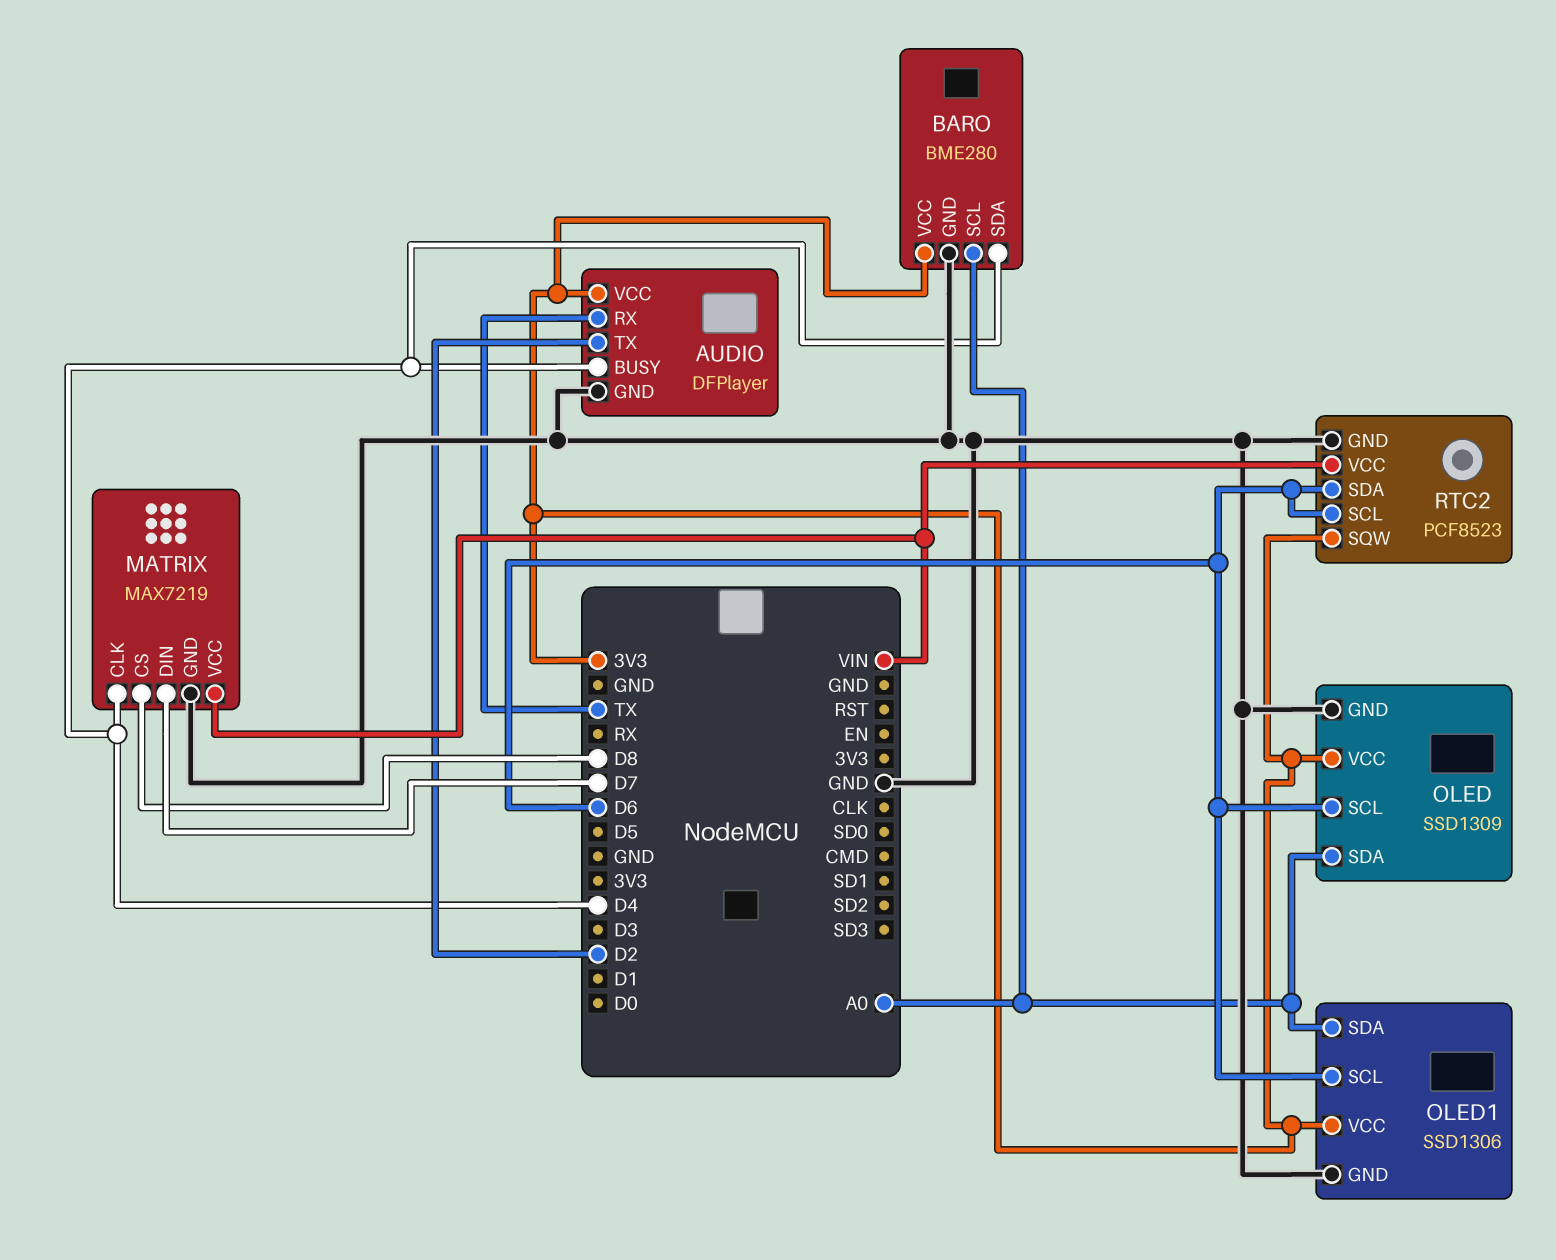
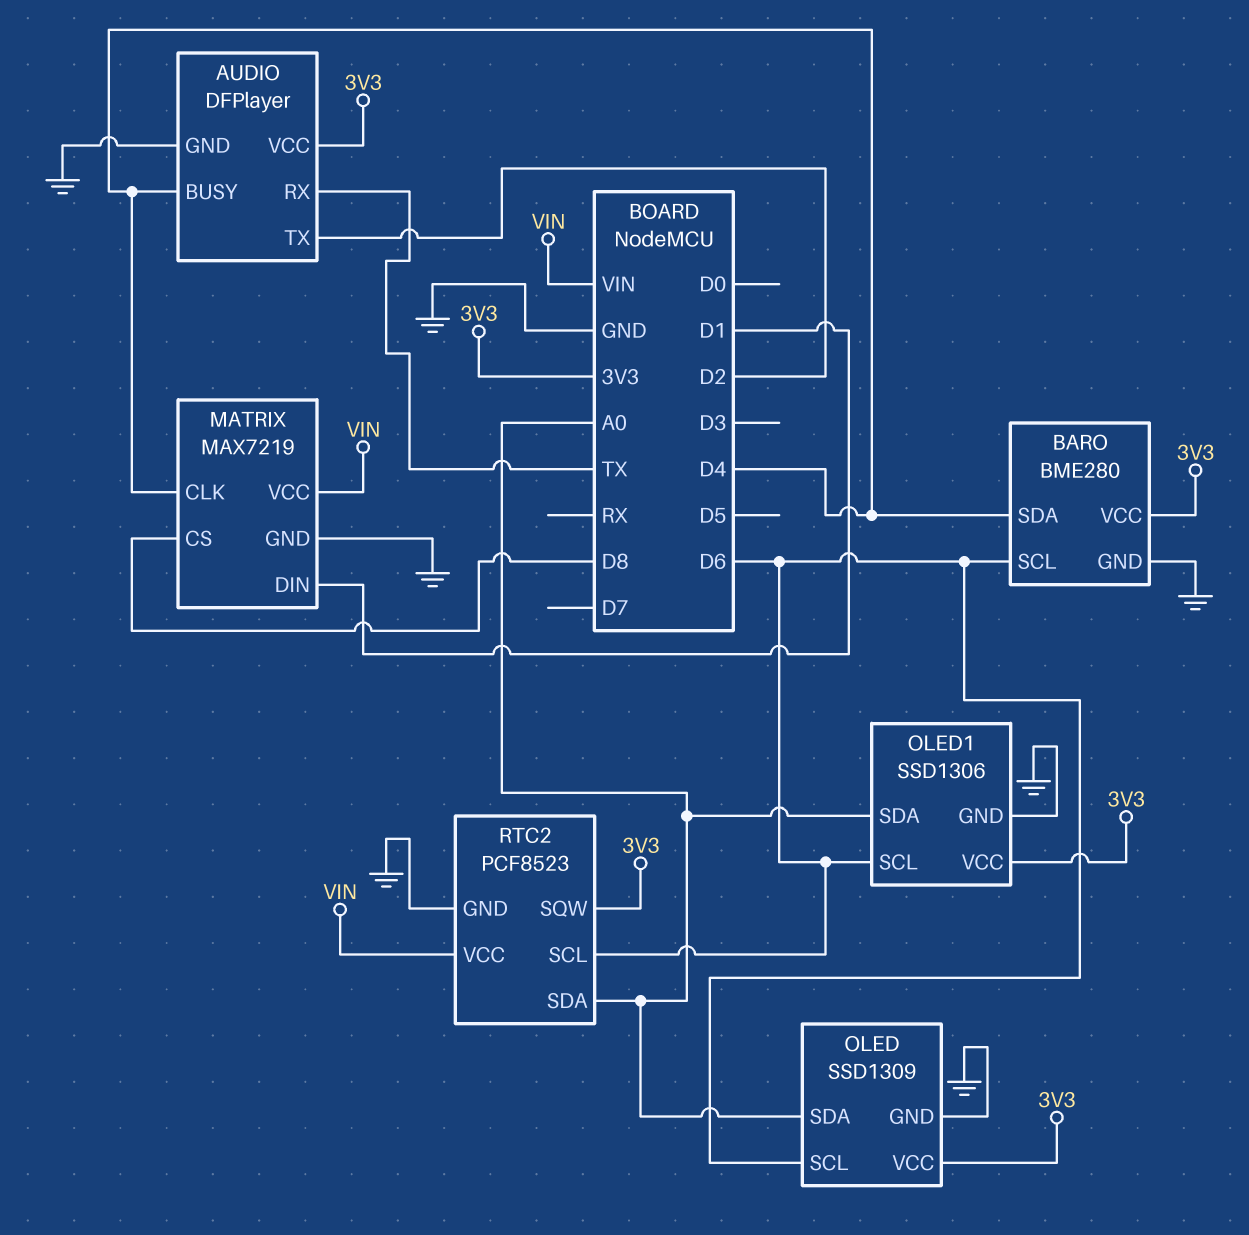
BARO pin SCL: A0 -> D6
MATRIX pin DIN: D7 -> D1
RTC2 pin SDA: D6 -> A0

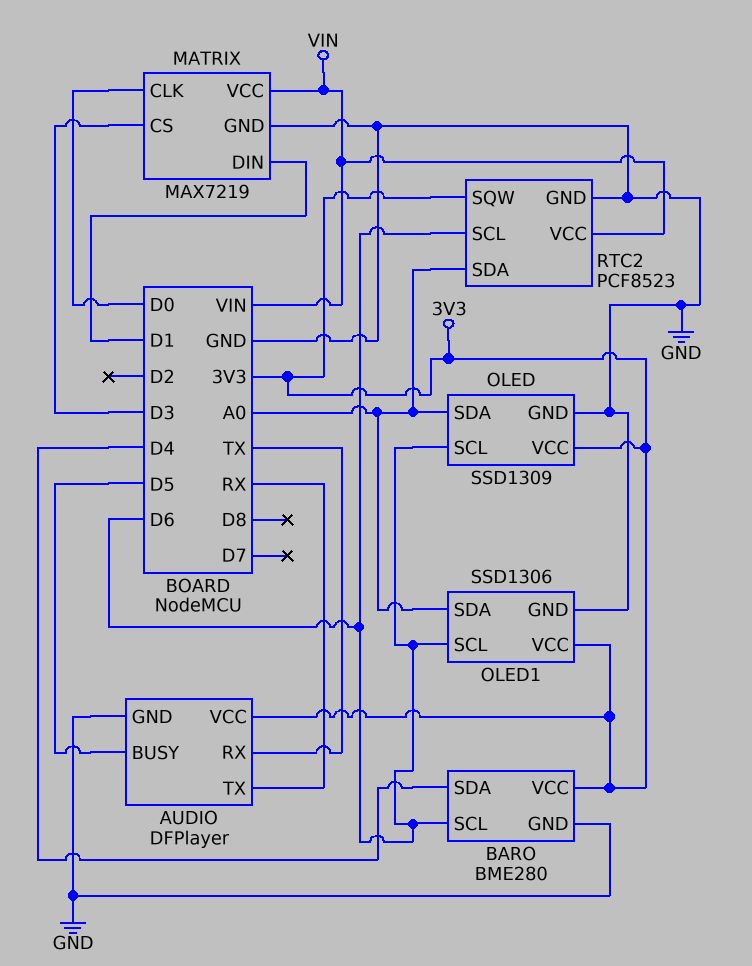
AUDIO pin BUSY: D4 -> D5
AUDIO pin TX: D2 -> RX
MATRIX pin CLK: D4 -> D0
MATRIX pin CS: D8 -> D3

